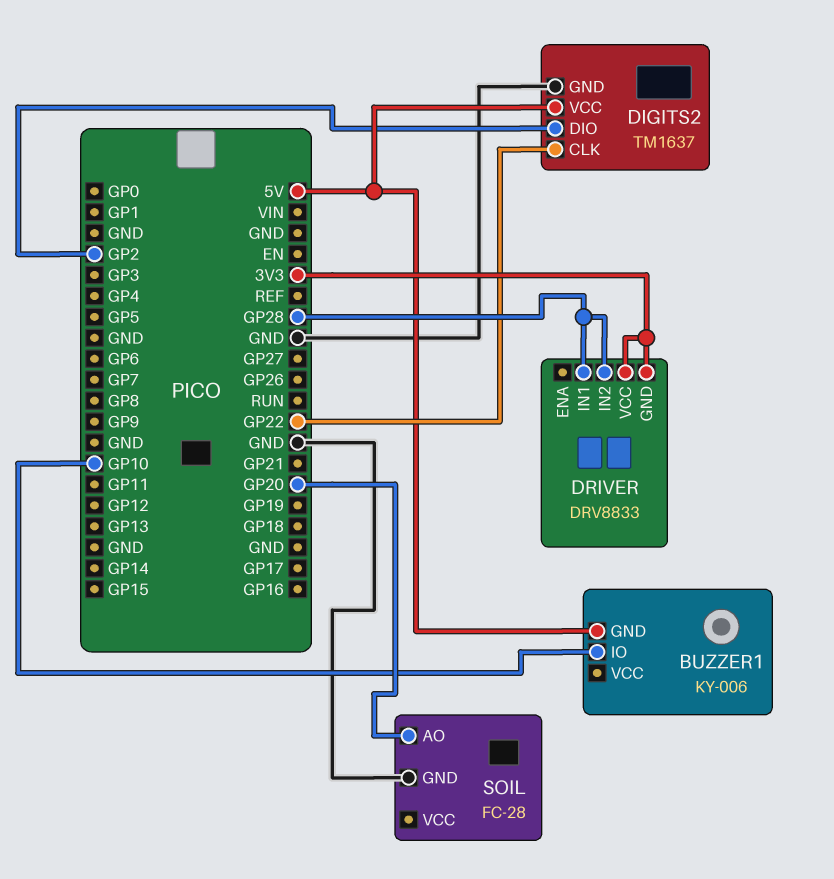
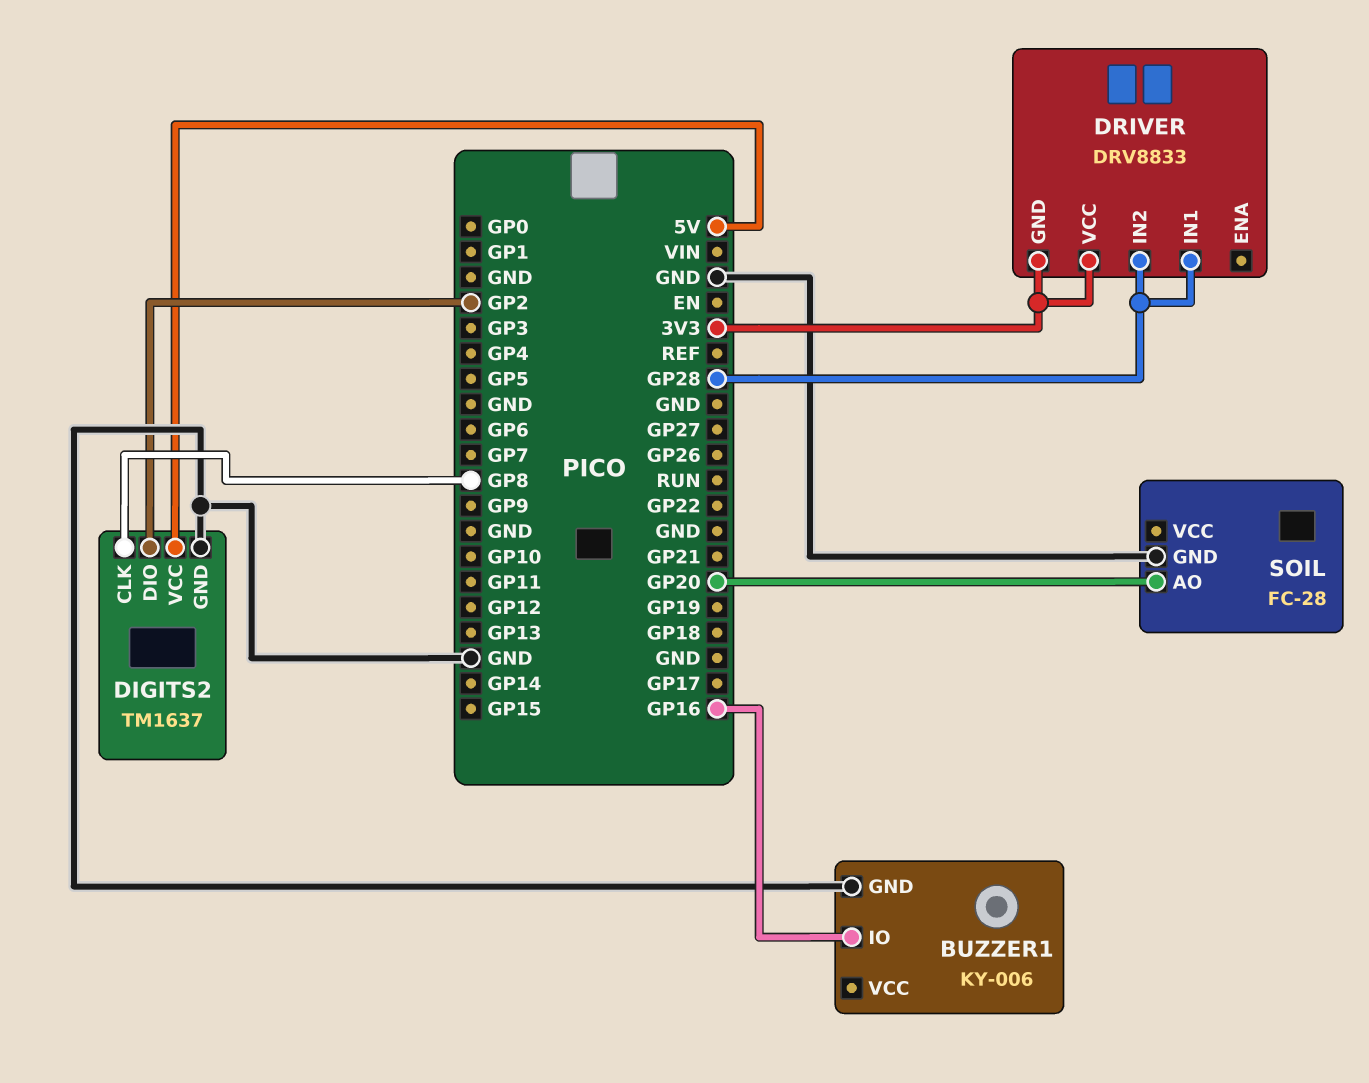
BUZZER1 pin GND: 5V -> GND
BUZZER1 pin IO: GP10 -> GP16
DIGITS2 pin CLK: GP22 -> GP8

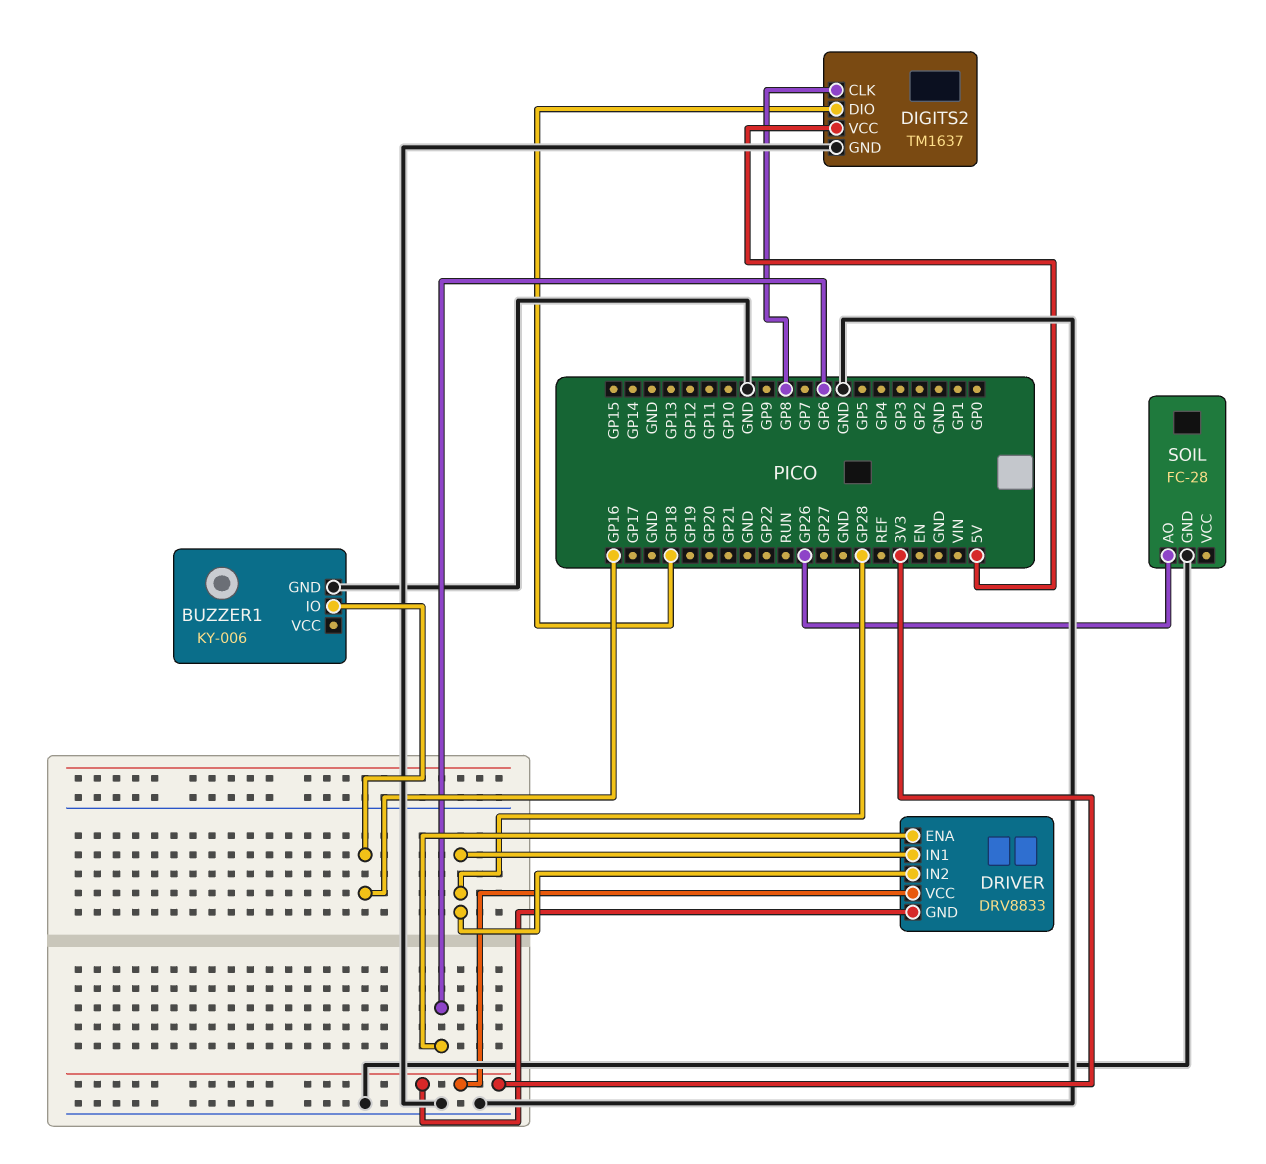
DIGITS2 pin DIO: GP2 -> GP18
DRIVER pin ENA: none -> GP6
SOIL pin AO: GP20 -> GP26

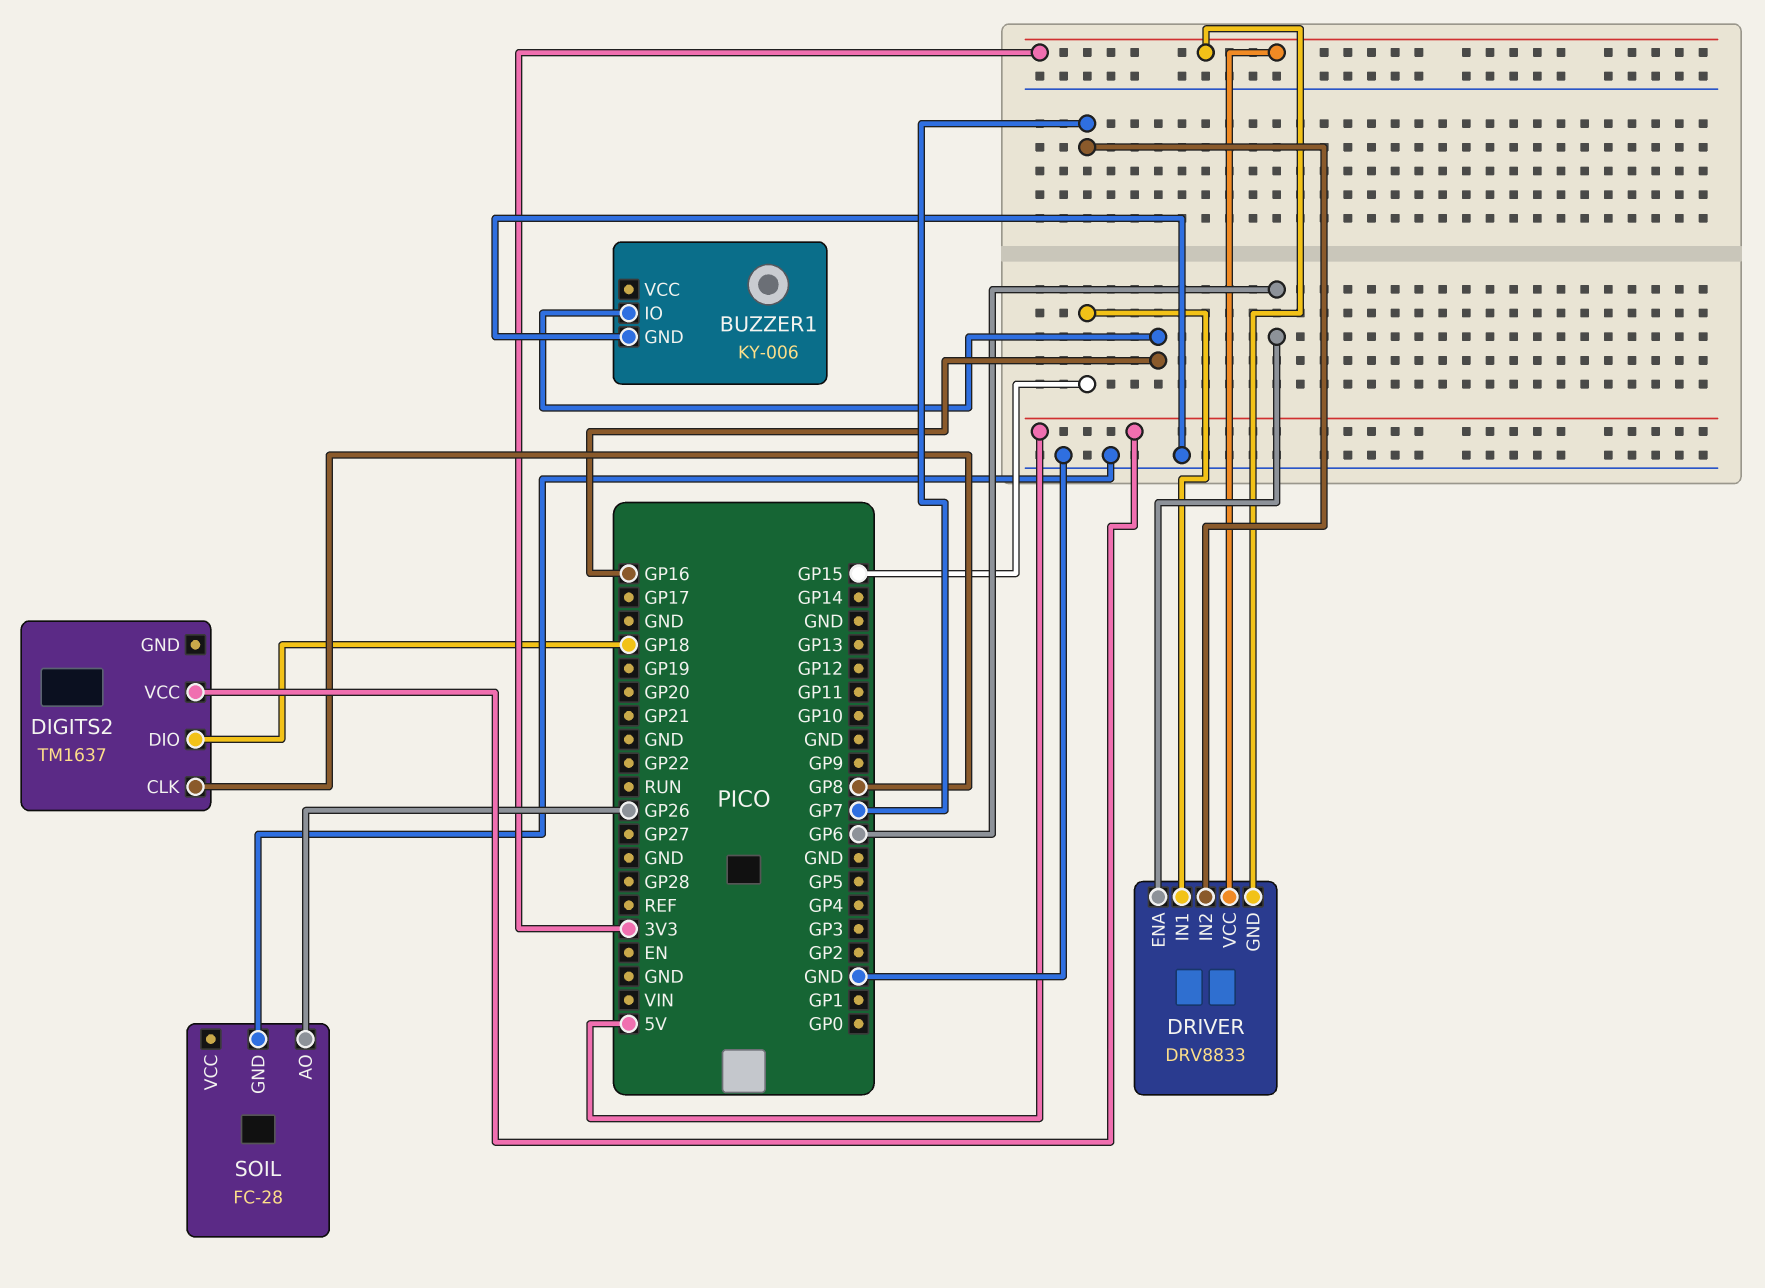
DIGITS2 pin GND: GND -> none
DRIVER pin IN1: GP28 -> GP15
DRIVER pin IN2: GP28 -> GP7

